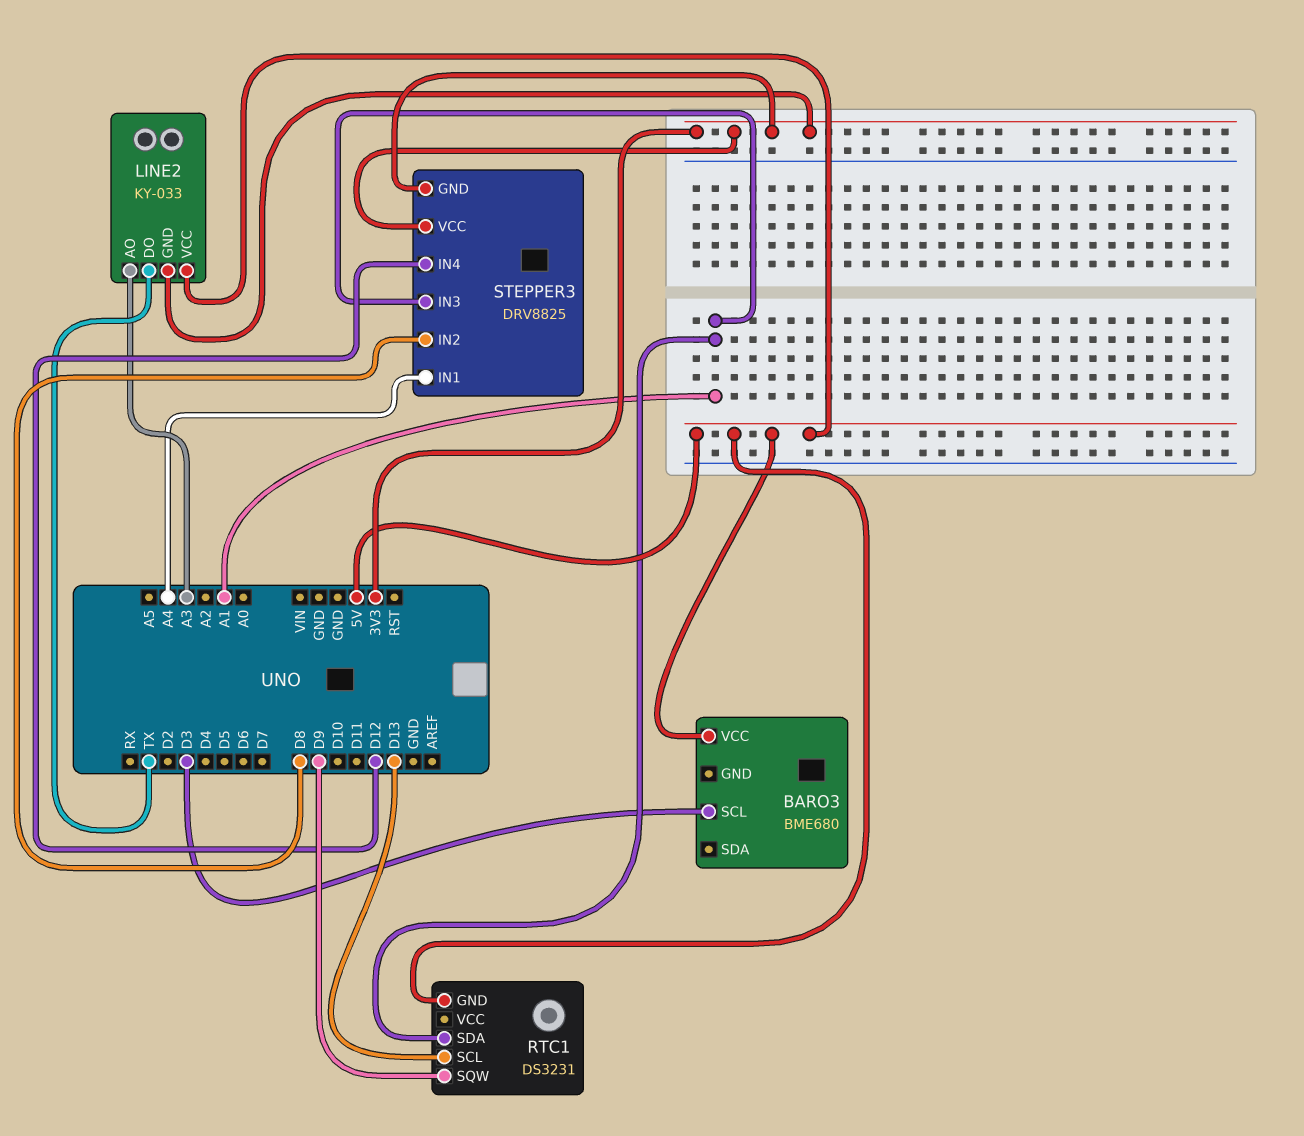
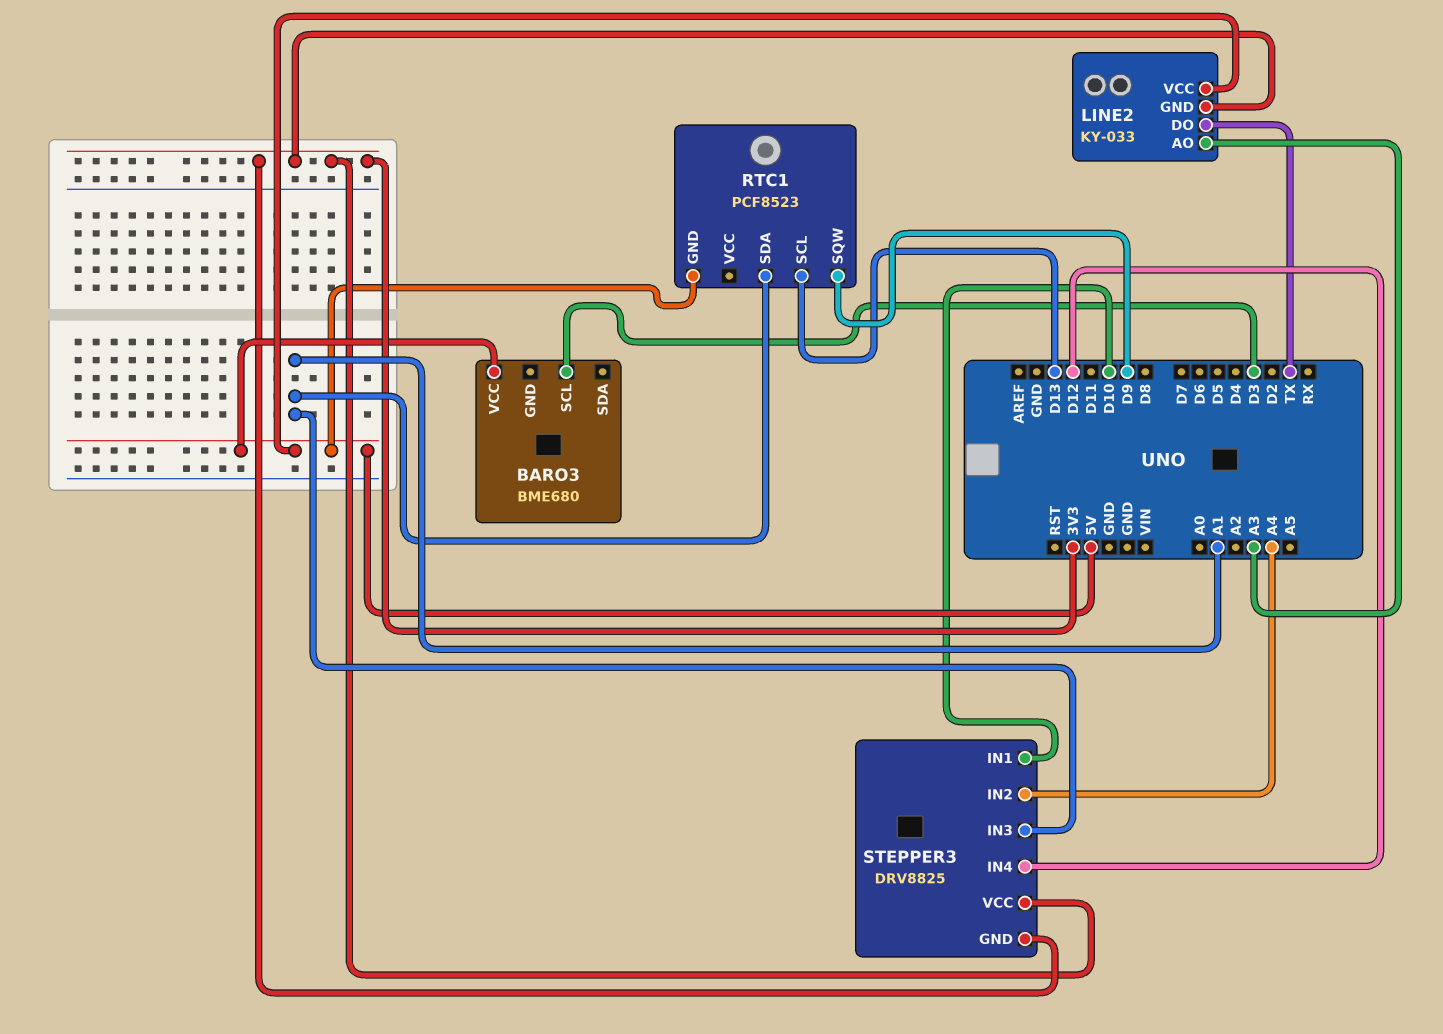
RTC1: DS3231 -> PCF8523
STEPPER3 pin IN1: A4 -> D10
STEPPER3 pin IN2: D8 -> A4

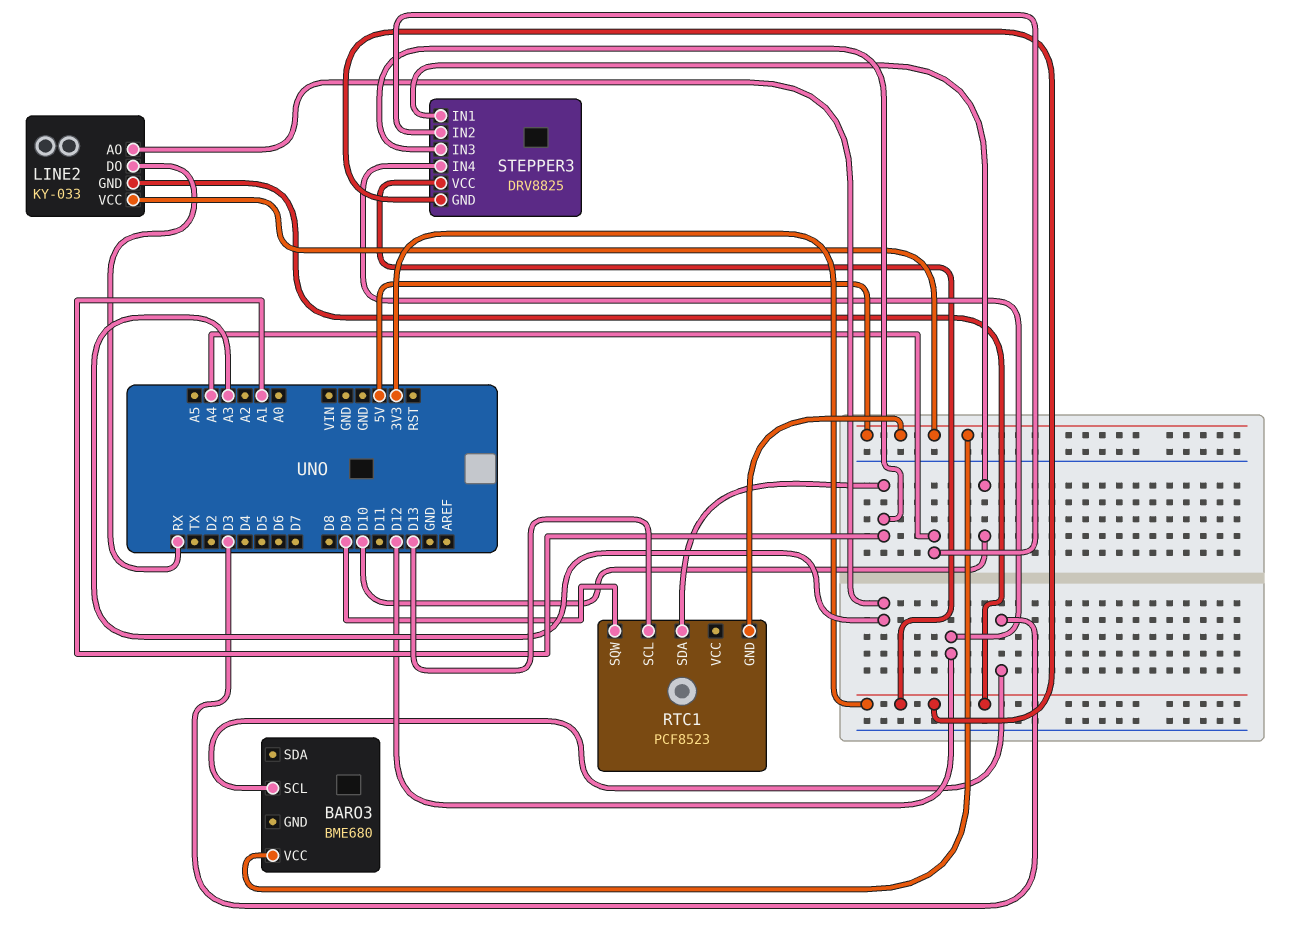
LINE2 pin DO: TX -> RX

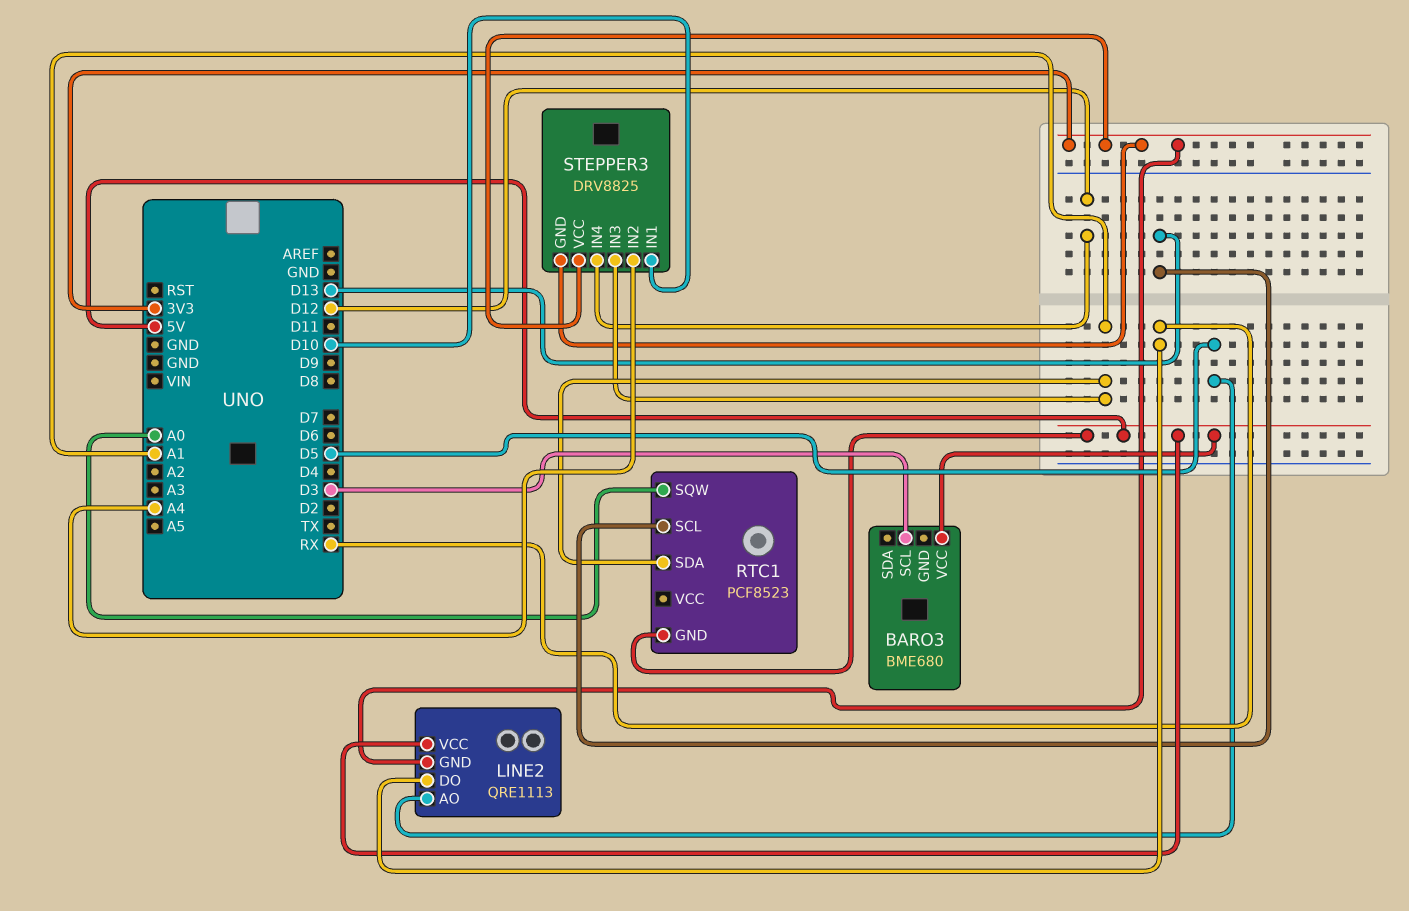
LINE2: KY-033 -> QRE1113
LINE2 pin AO: A3 -> D5
RTC1 pin SQW: D9 -> A0

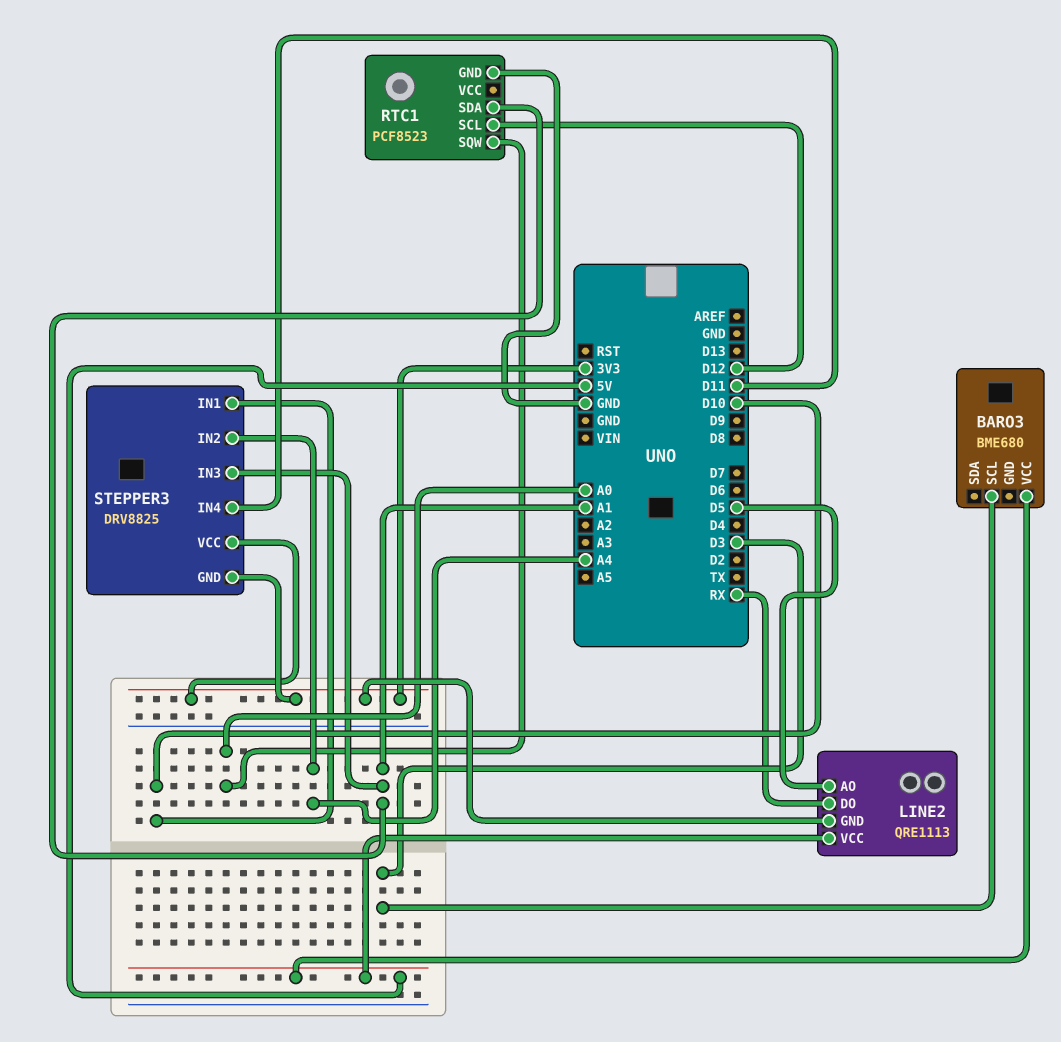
RTC1 pin GND: 5V -> GND
RTC1 pin SCL: D13 -> D12
STEPPER3 pin IN4: D12 -> D11

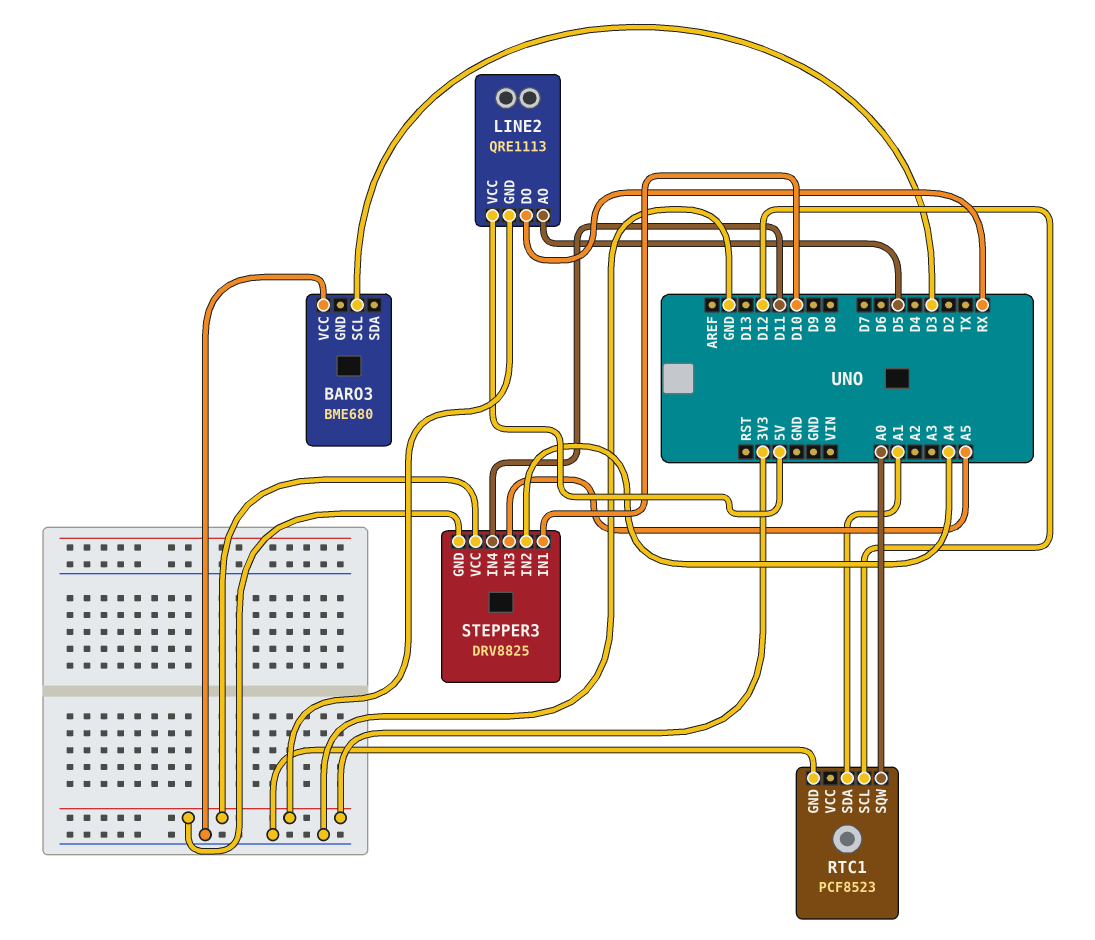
BARO3 pin VCC: 5V -> GND
STEPPER3 pin IN3: A1 -> A5

